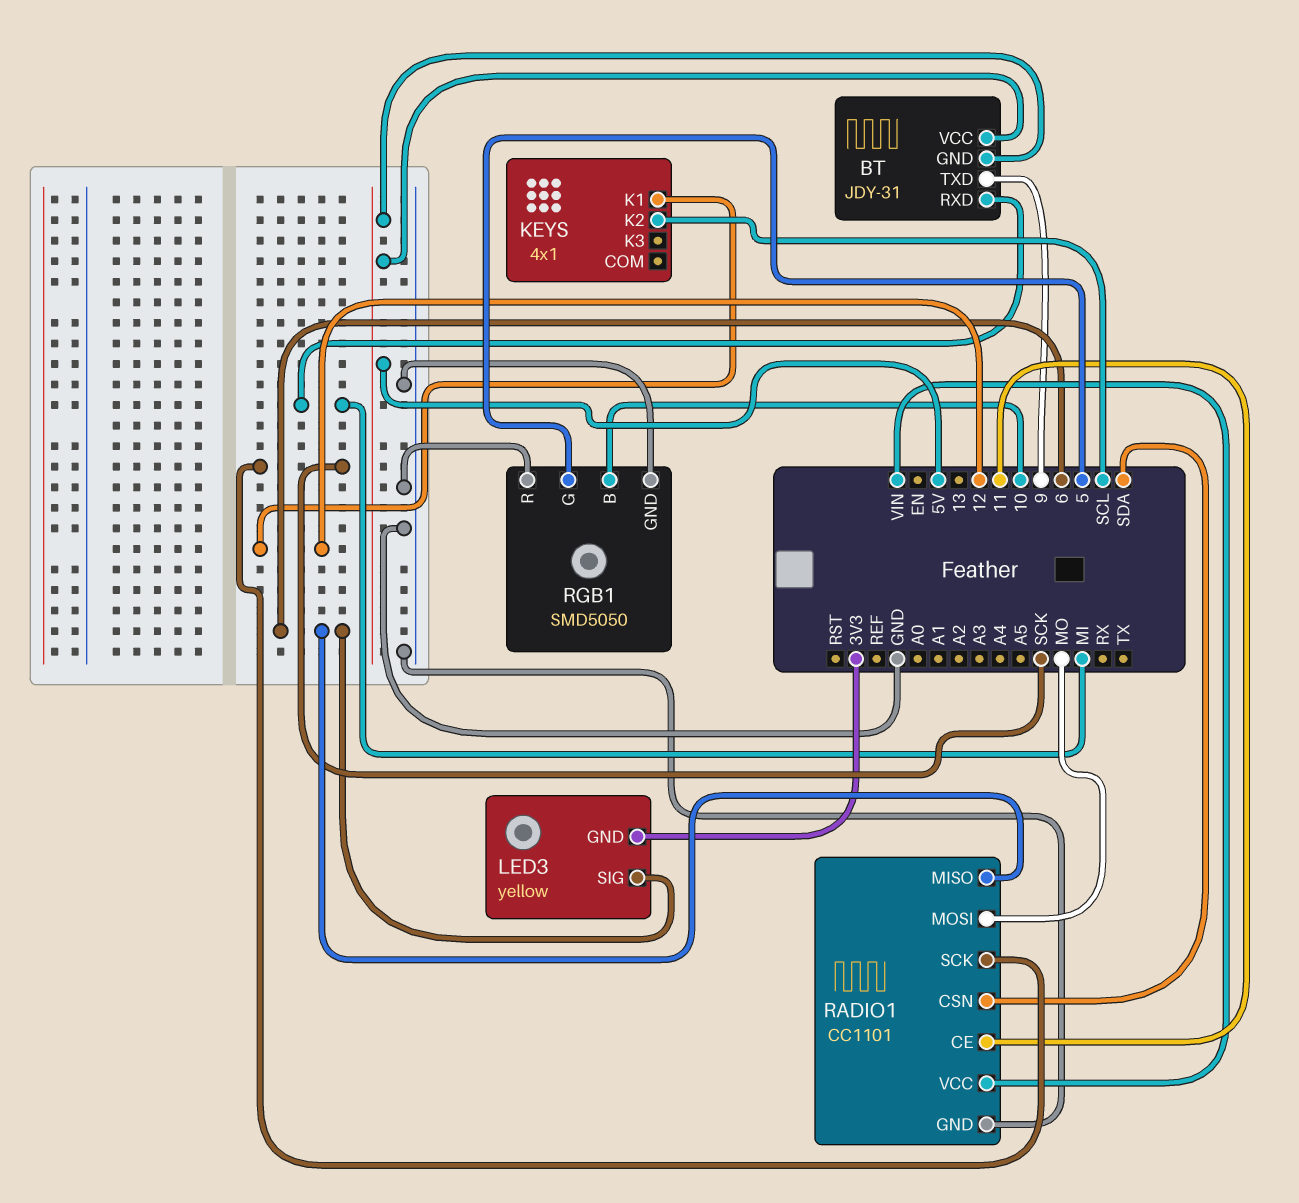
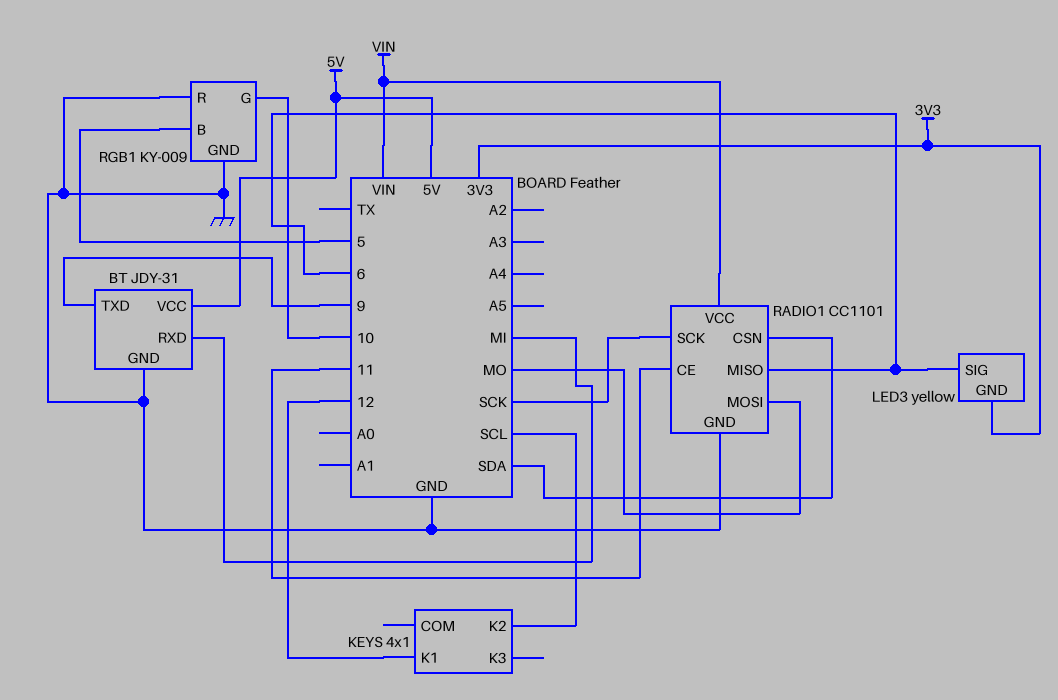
BT pin GND: 5V -> GND
RGB1: SMD5050 -> KY-009
RGB1 pin B: 10 -> 5
RGB1 pin G: 5 -> 10

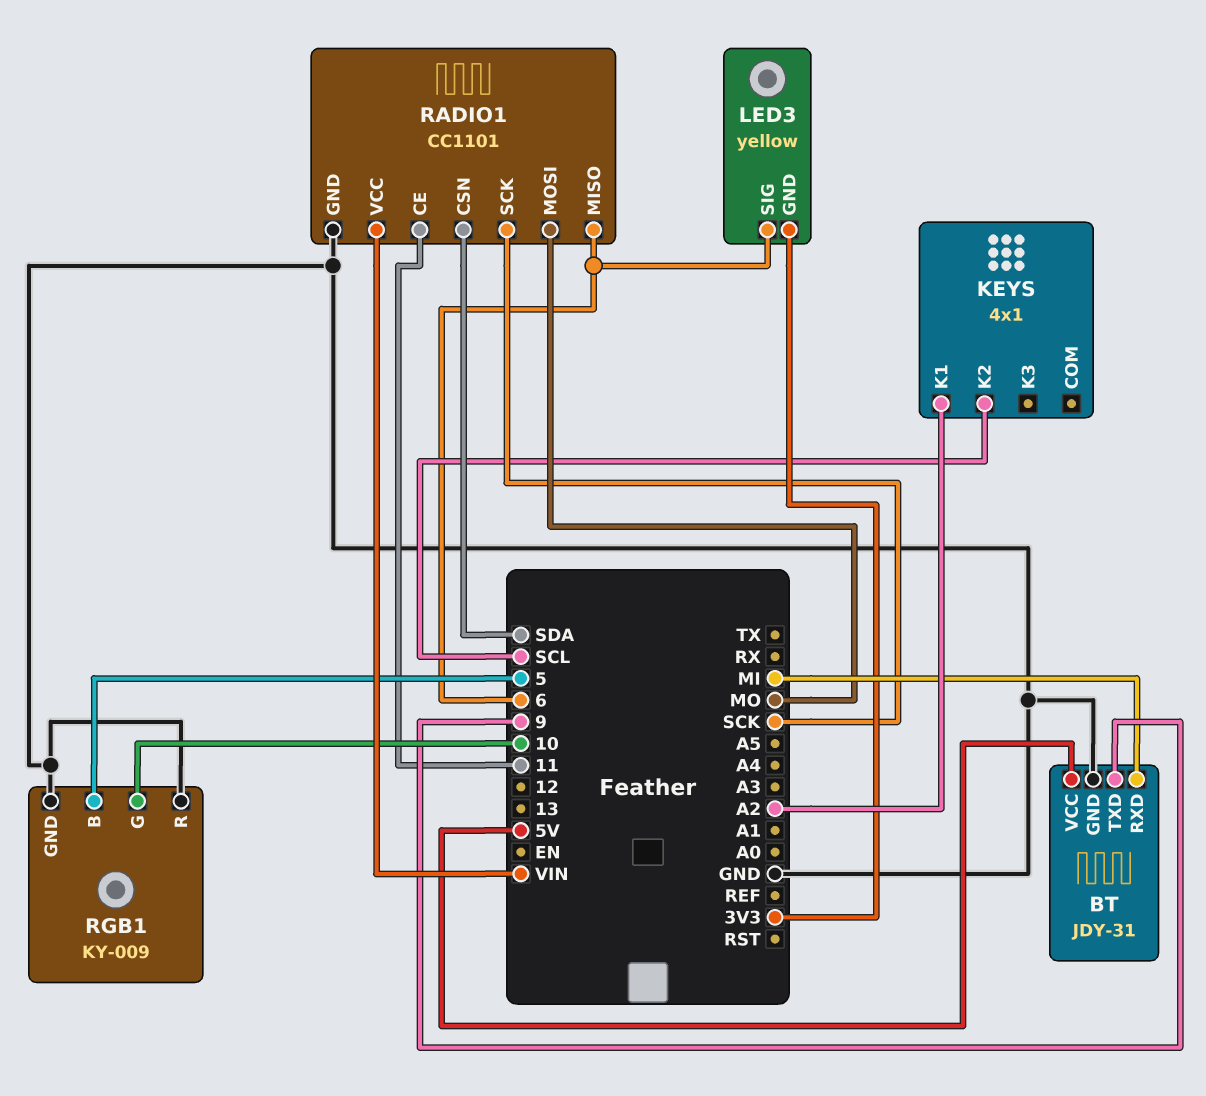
KEYS pin K1: 12 -> A2

